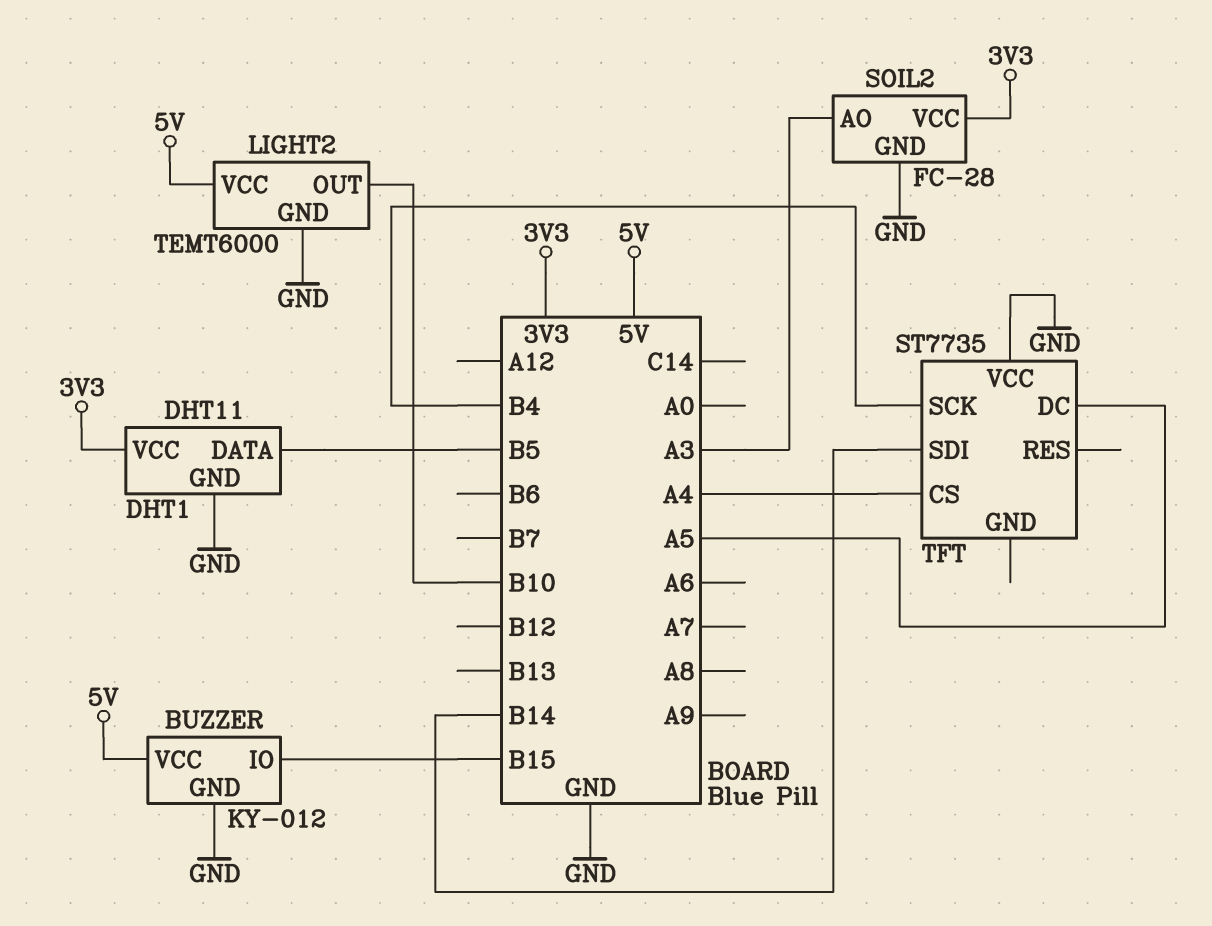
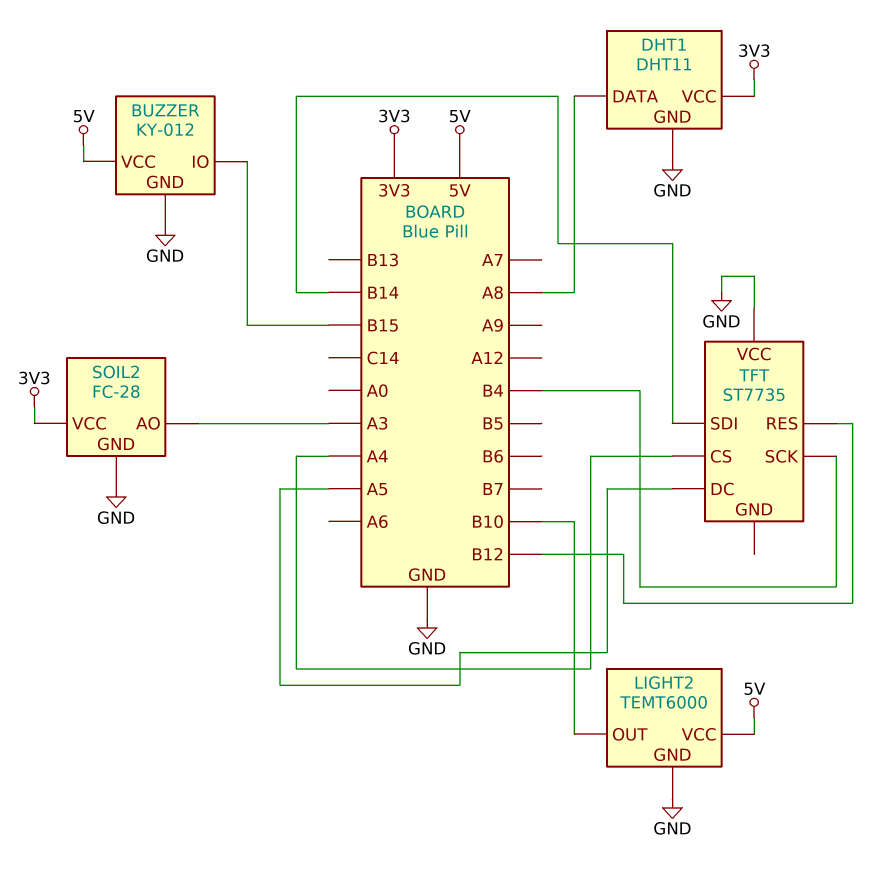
DHT1 pin DATA: B5 -> A8
TFT pin RES: none -> B12

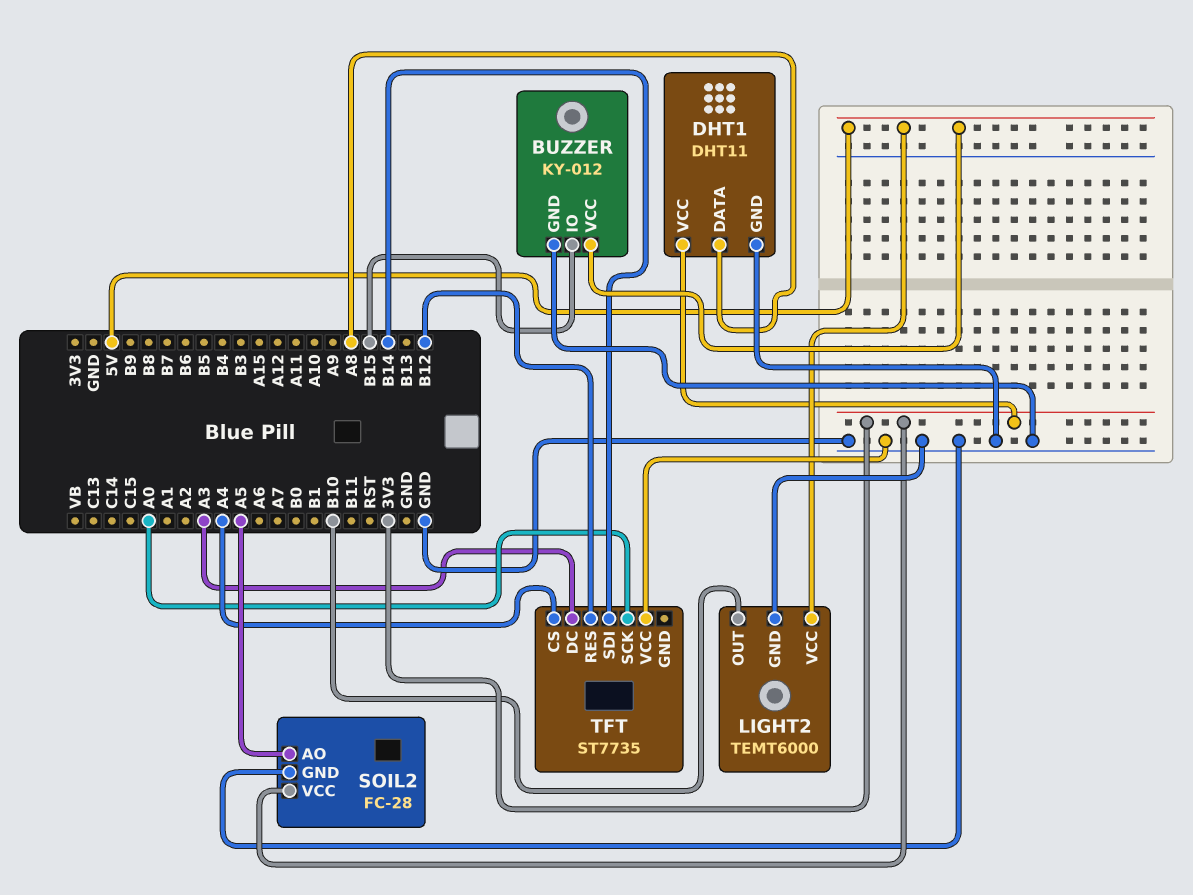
SOIL2 pin AO: A3 -> A5
TFT pin DC: A5 -> A3
TFT pin SCK: B4 -> A0

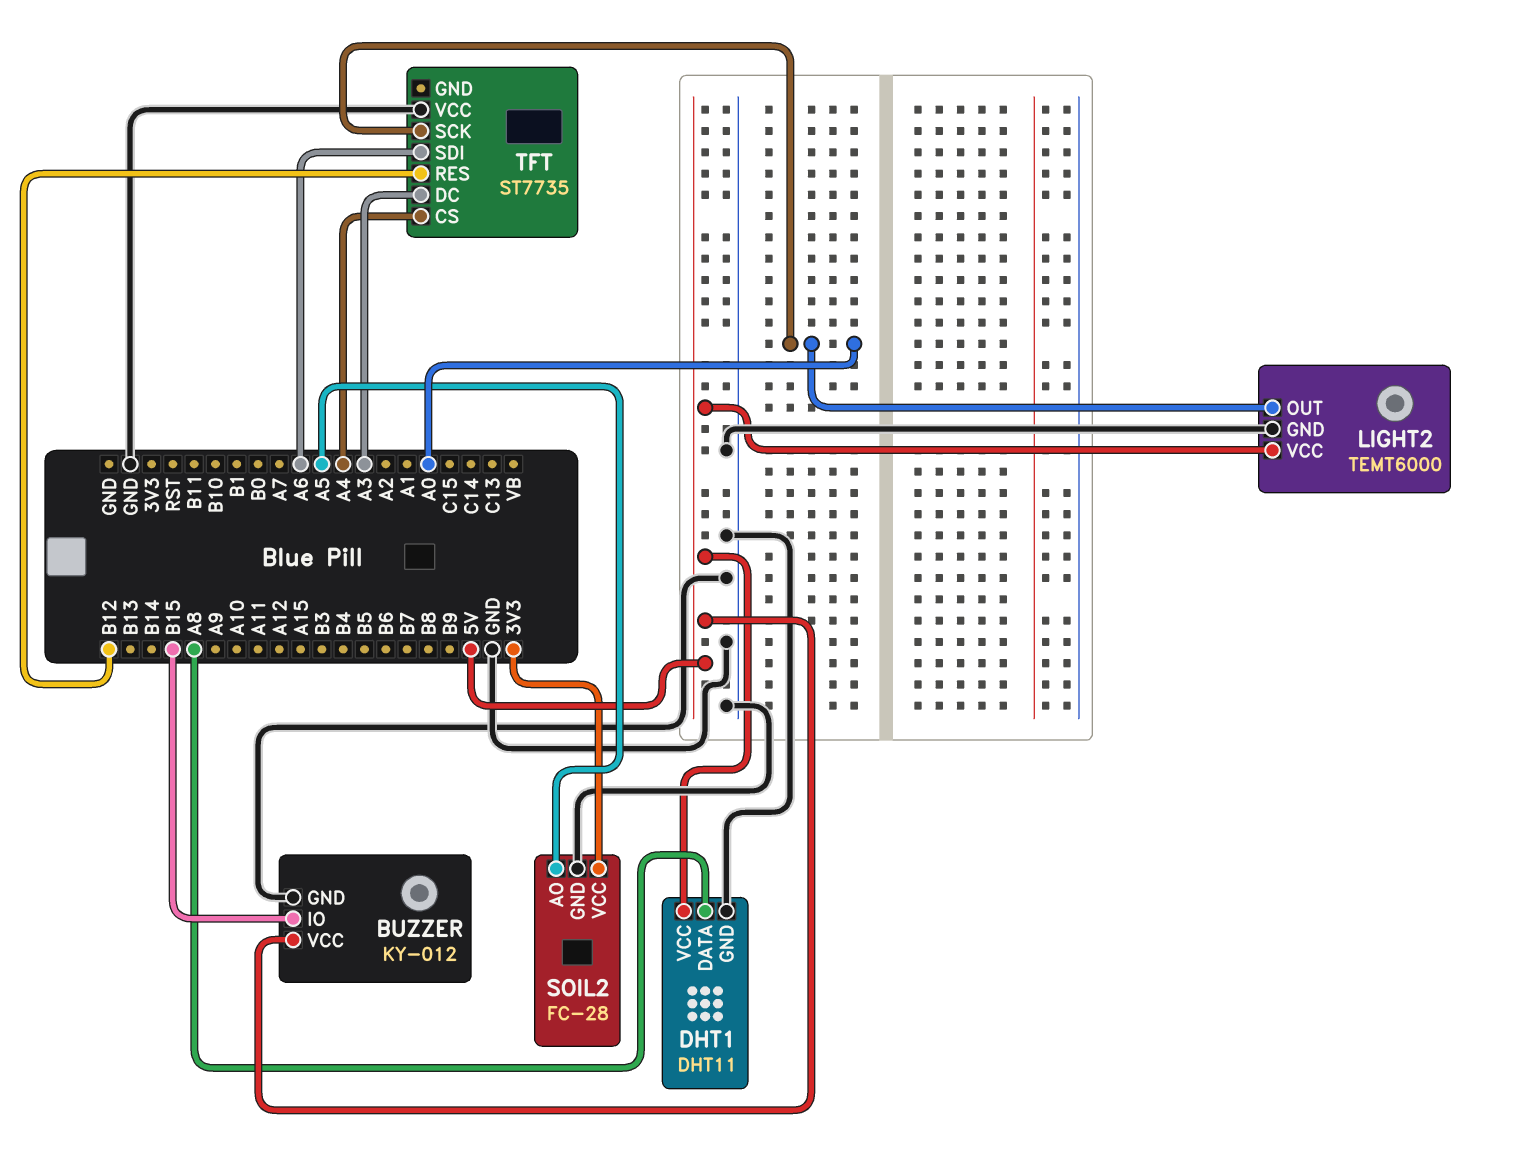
DHT1 pin VCC: 3V3 -> 5V
LIGHT2 pin OUT: B10 -> A0
TFT pin SDI: B14 -> A6

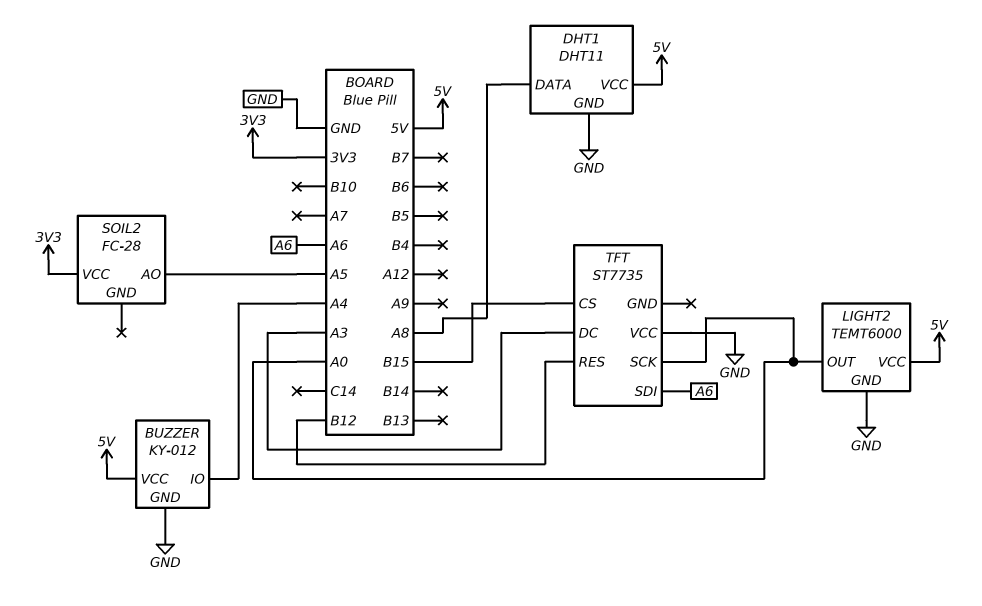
BUZZER pin IO: B15 -> A4
SOIL2 pin GND: GND -> none
TFT pin CS: A4 -> B15

